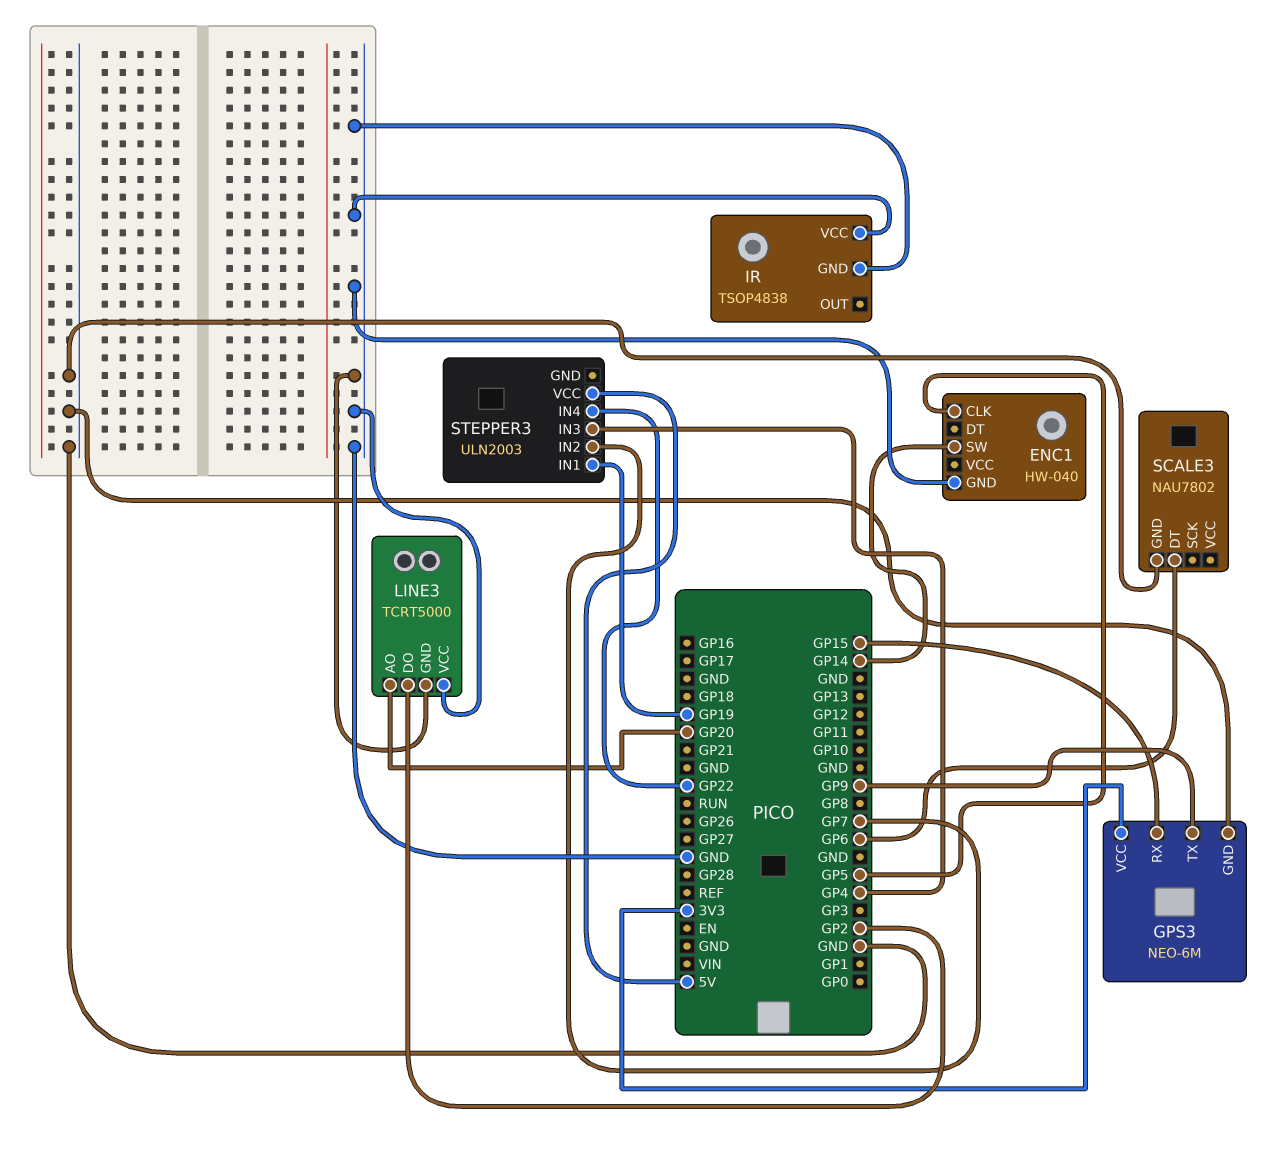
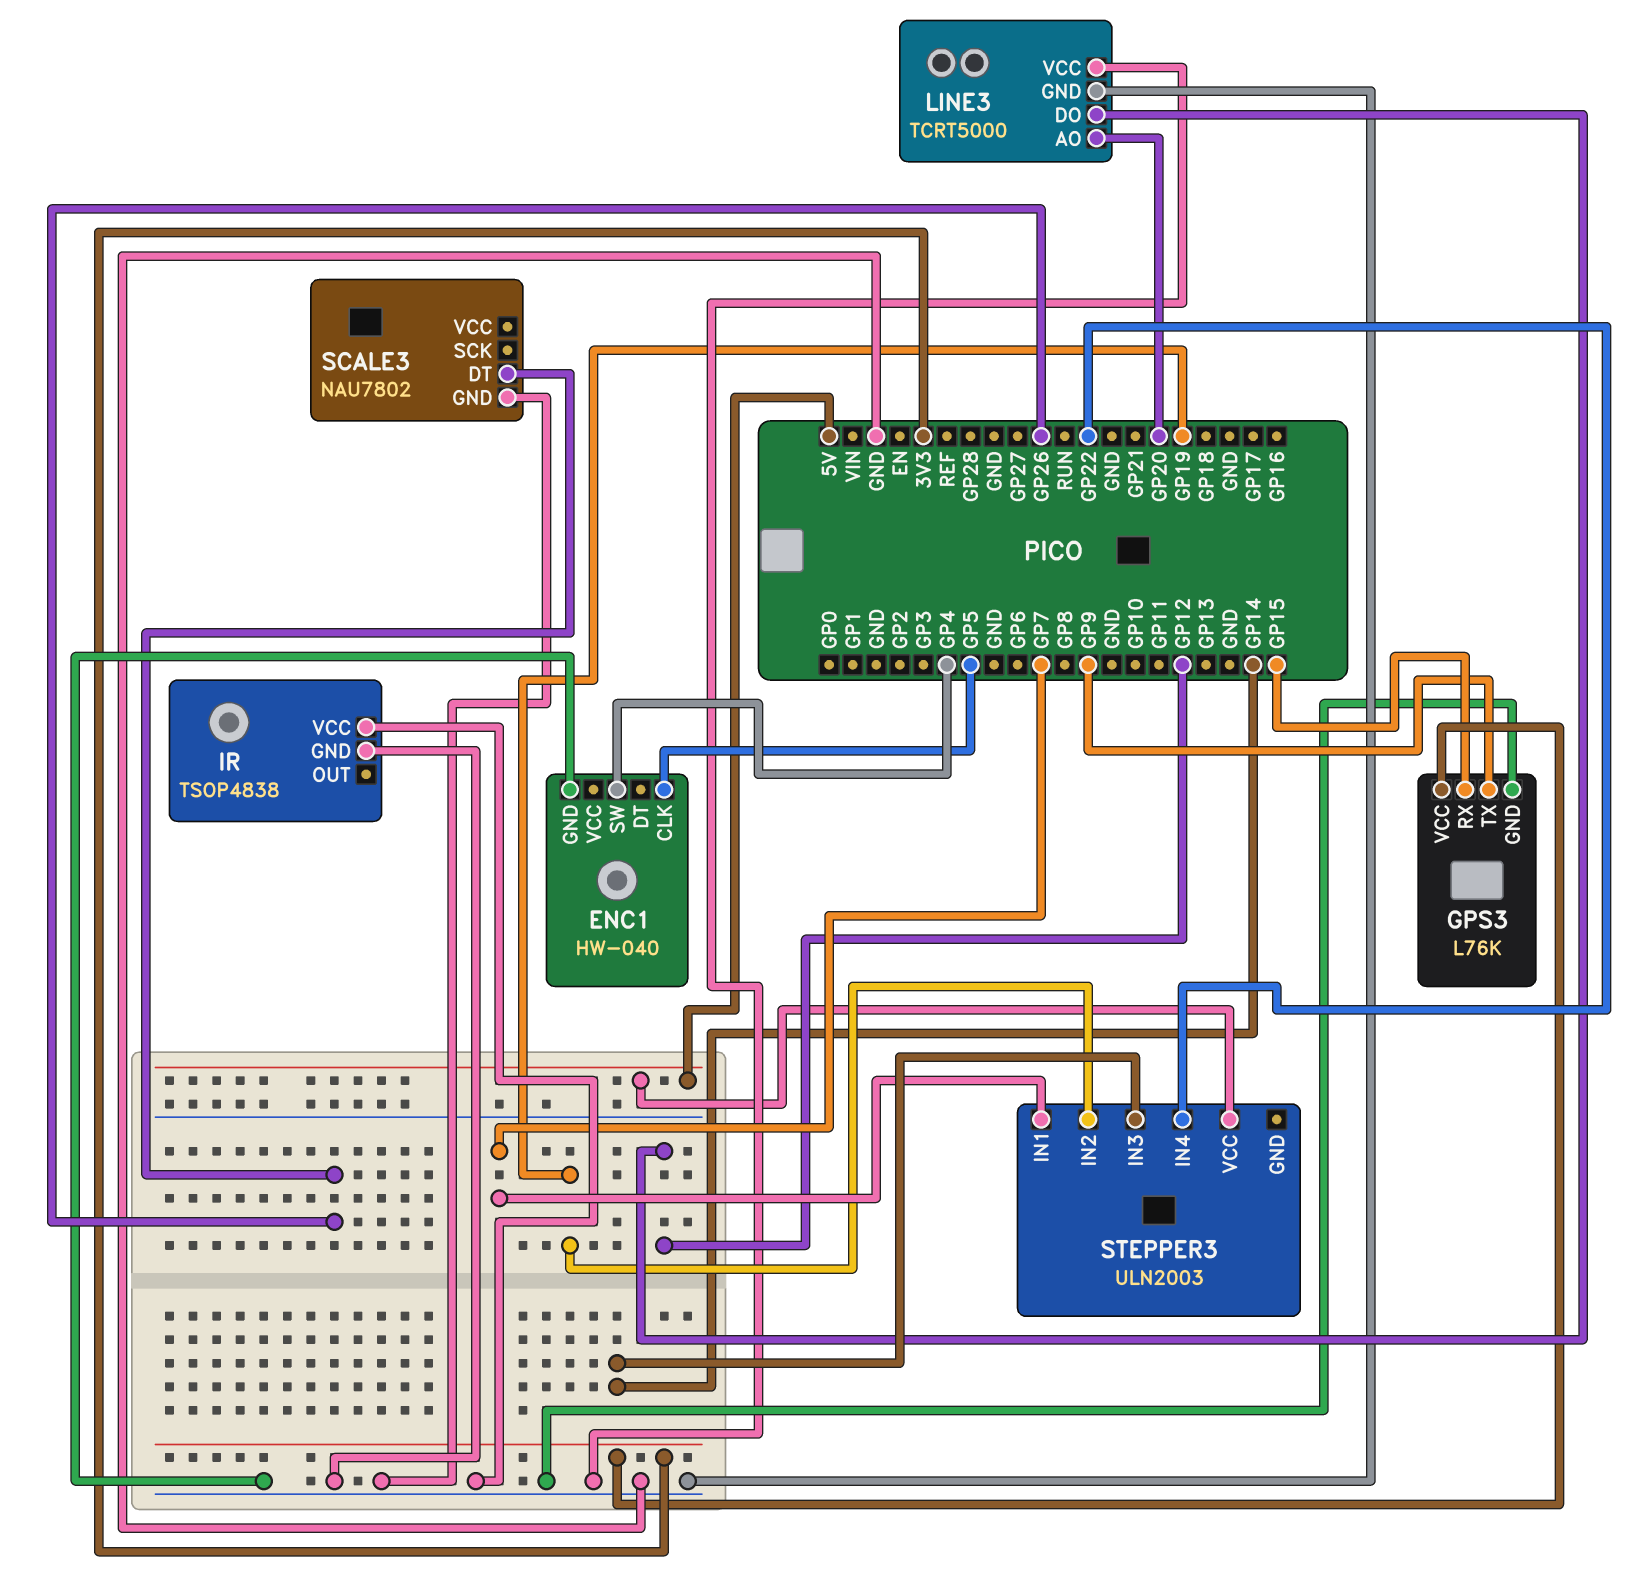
ENC1 pin SW: GP14 -> GP4
GPS3: NEO-6M -> L76K
LINE3 pin DO: GP2 -> GP12
SCALE3 pin DT: GP6 -> GP26
STEPPER3 pin IN1: GP19 -> GP7
STEPPER3 pin IN2: GP7 -> GP19
STEPPER3 pin IN3: GP4 -> GP14

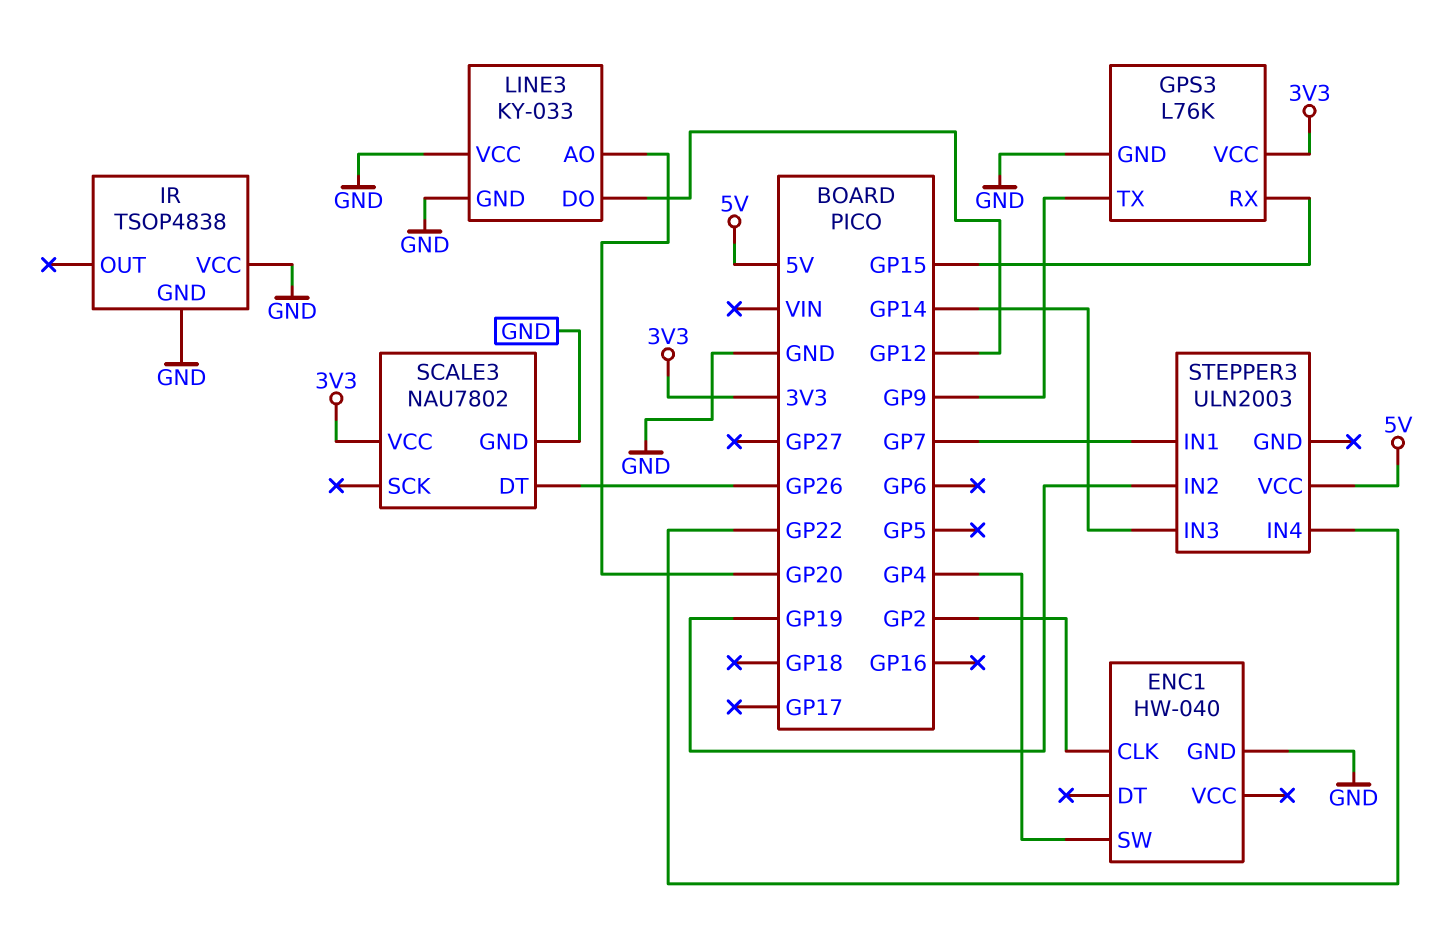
ENC1 pin CLK: GP5 -> GP2
LINE3: TCRT5000 -> KY-033
SCALE3 pin VCC: none -> 3V3

